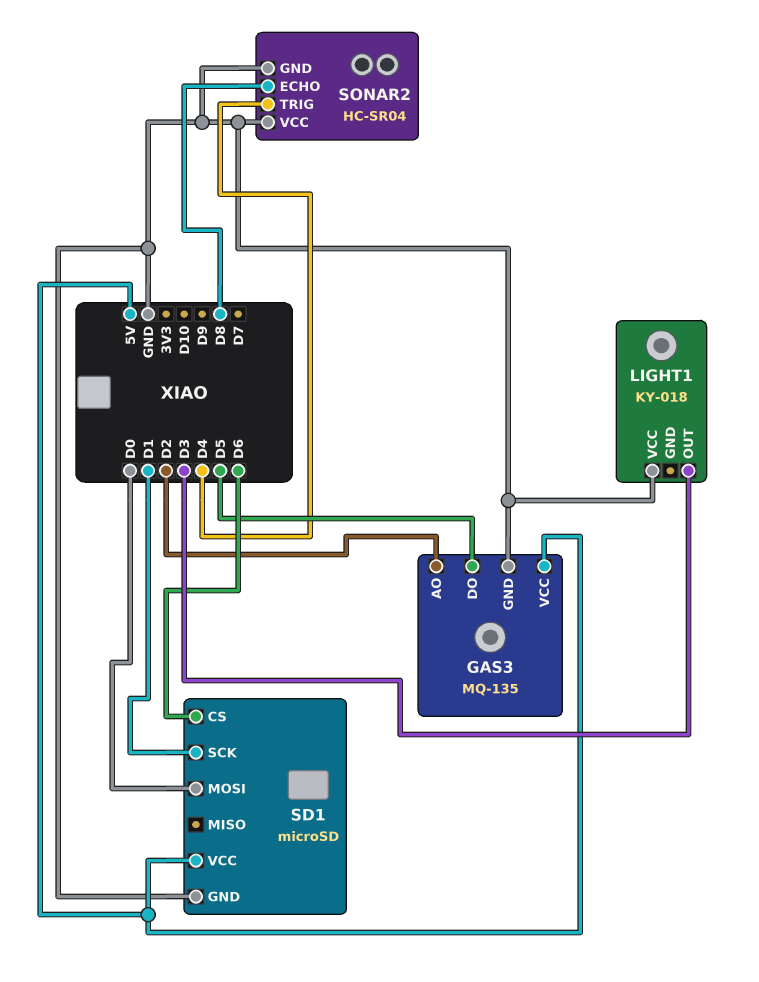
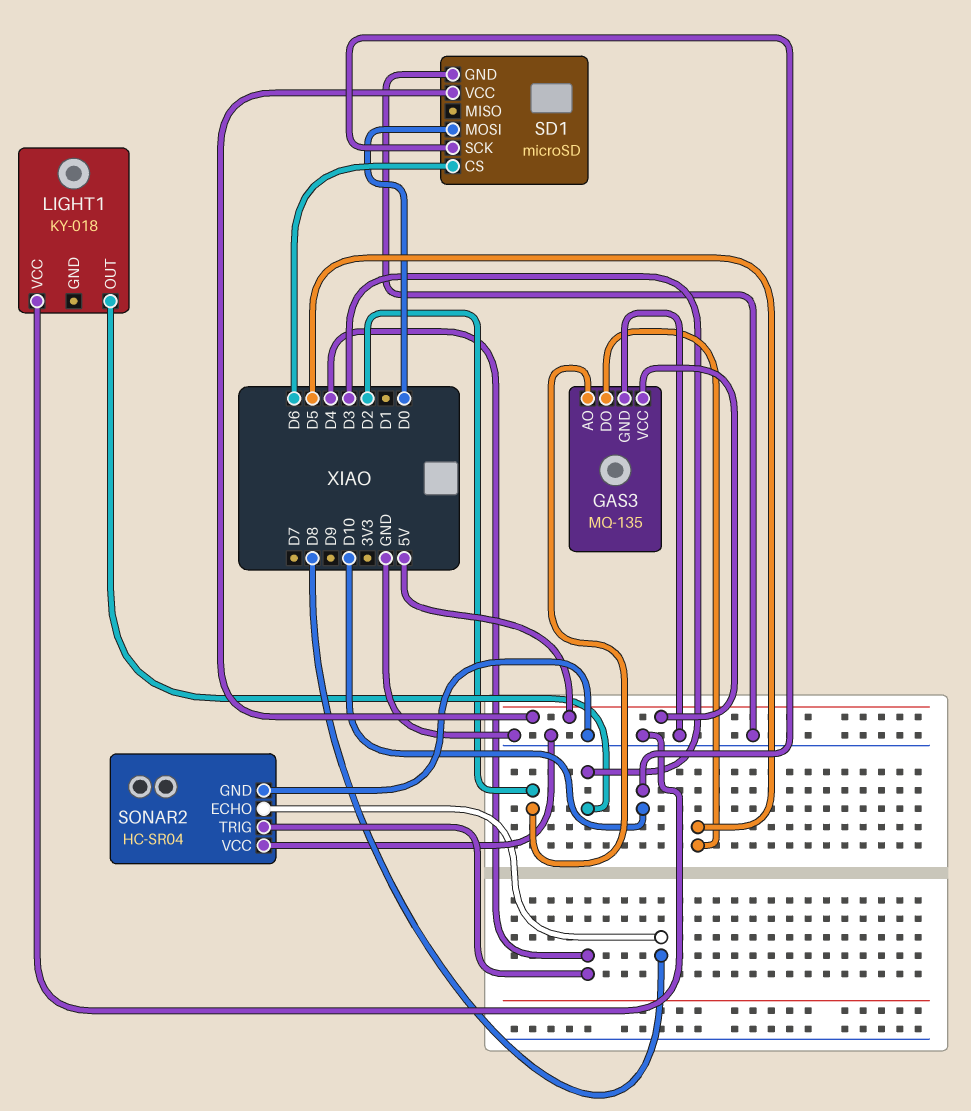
SD1 pin SCK: D1 -> D10

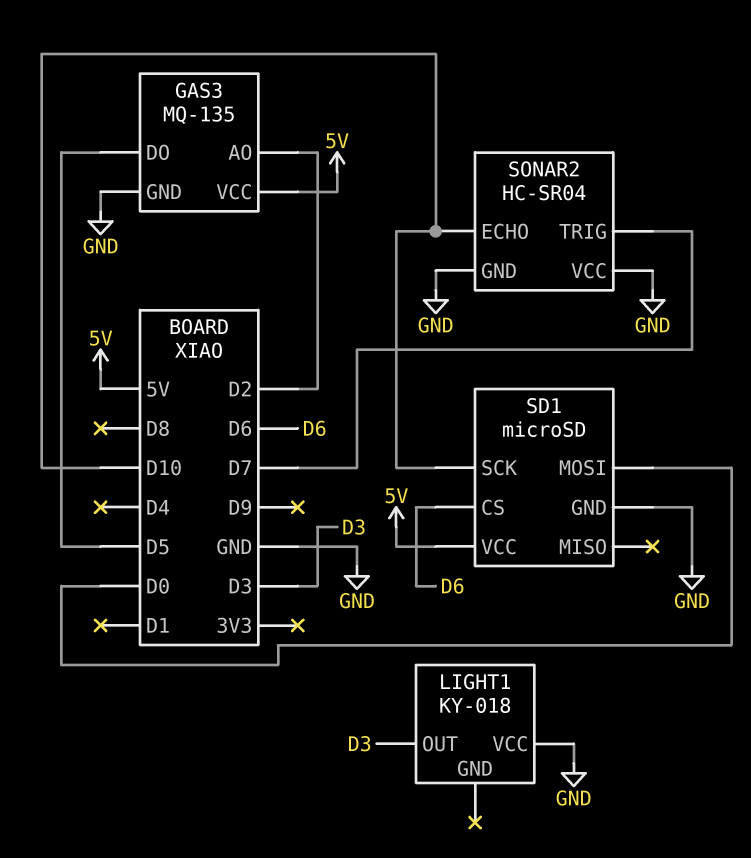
SONAR2 pin ECHO: D8 -> D10
SONAR2 pin TRIG: D4 -> D7

